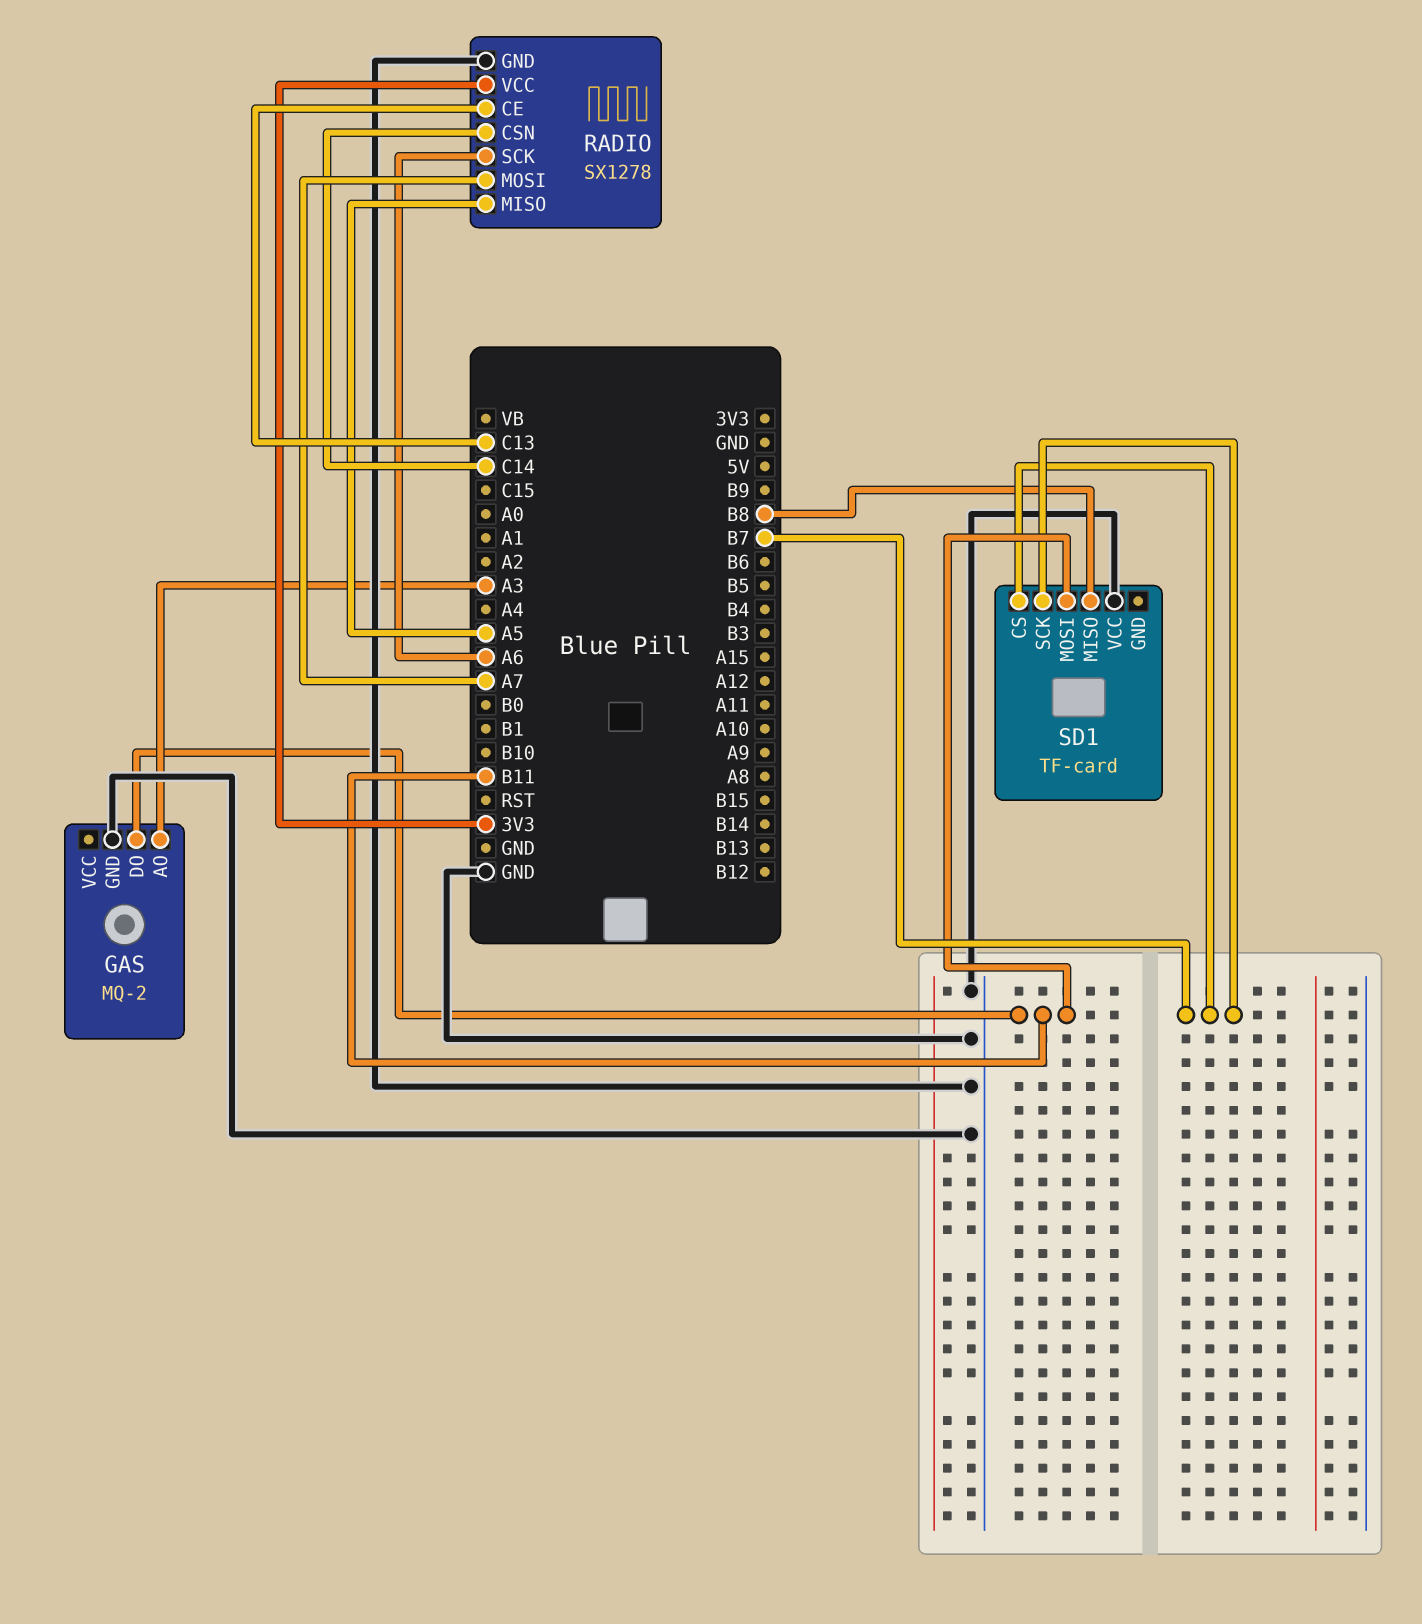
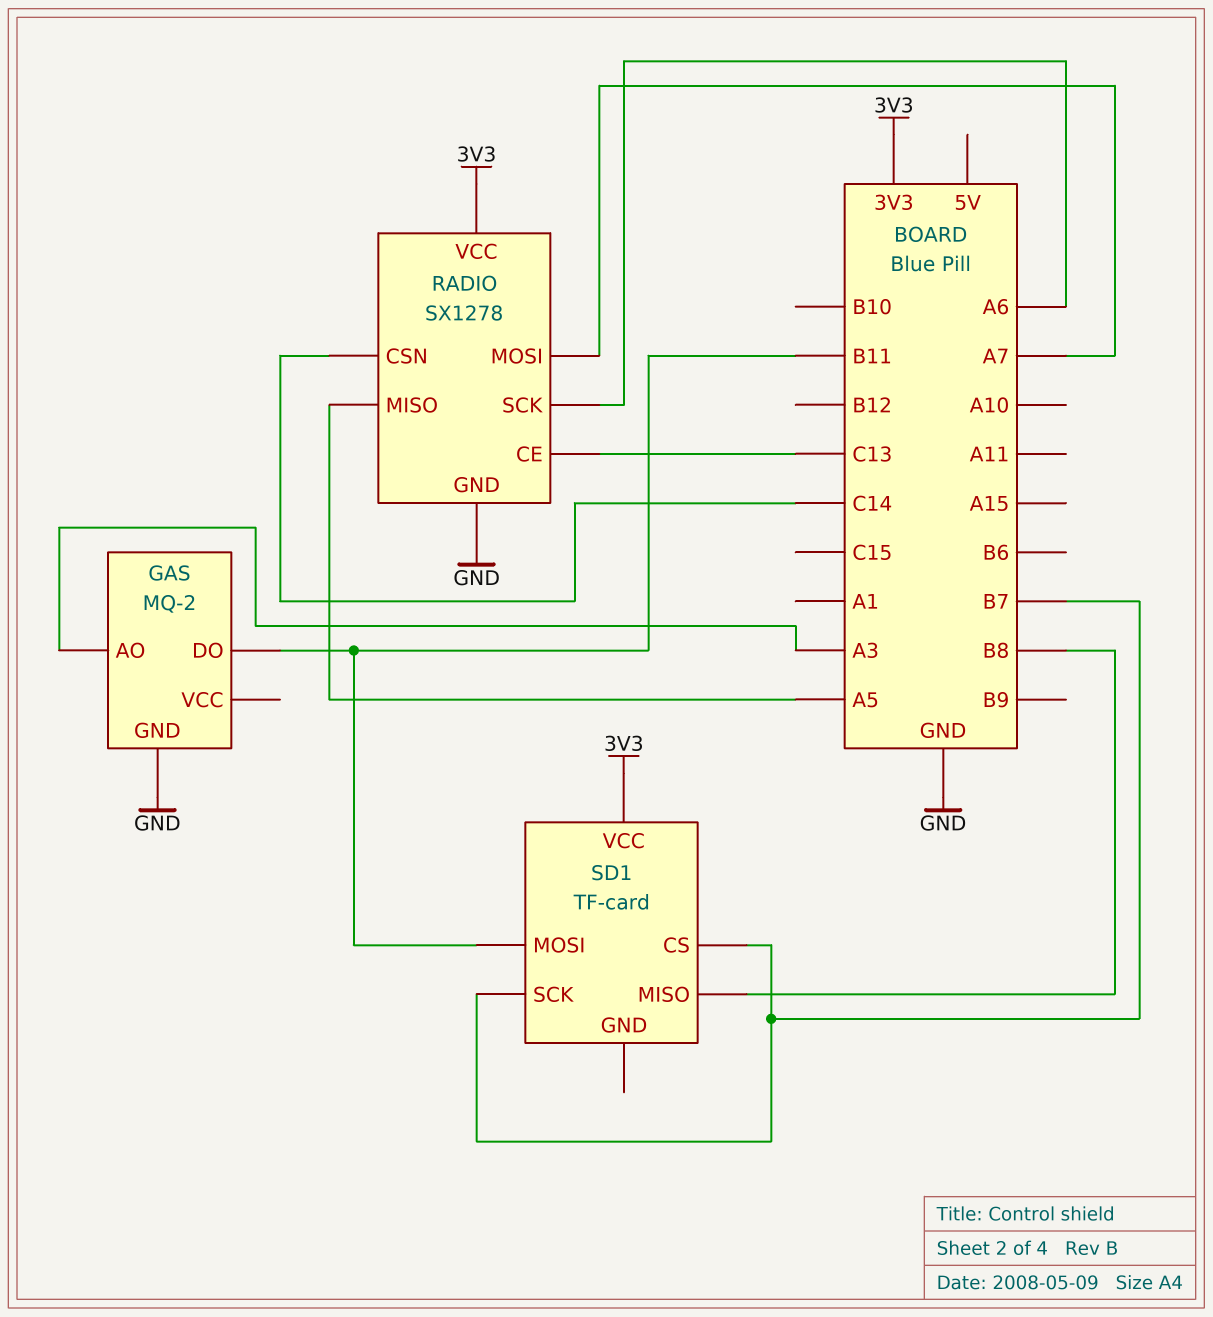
SD1 pin VCC: GND -> 3V3

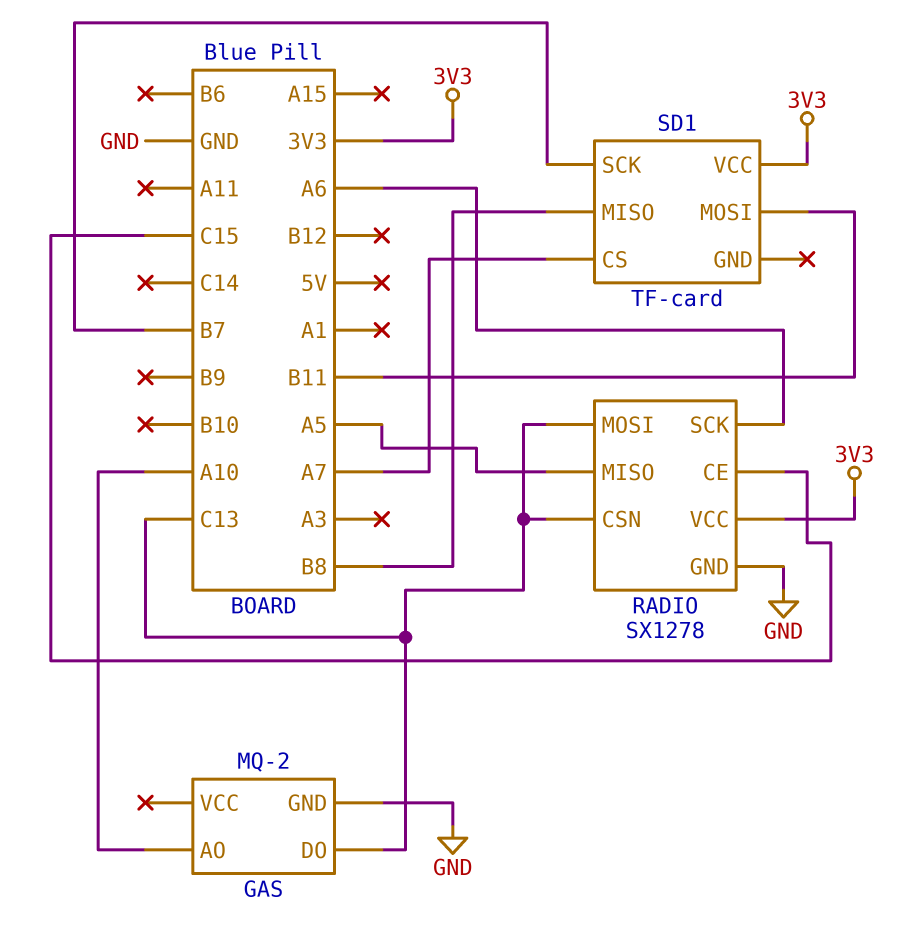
GAS pin AO: A3 -> A10
GAS pin DO: B11 -> C13
RADIO pin CE: C13 -> C15
RADIO pin CSN: C14 -> C13
RADIO pin MOSI: A7 -> C13
SD1 pin CS: B7 -> A7

